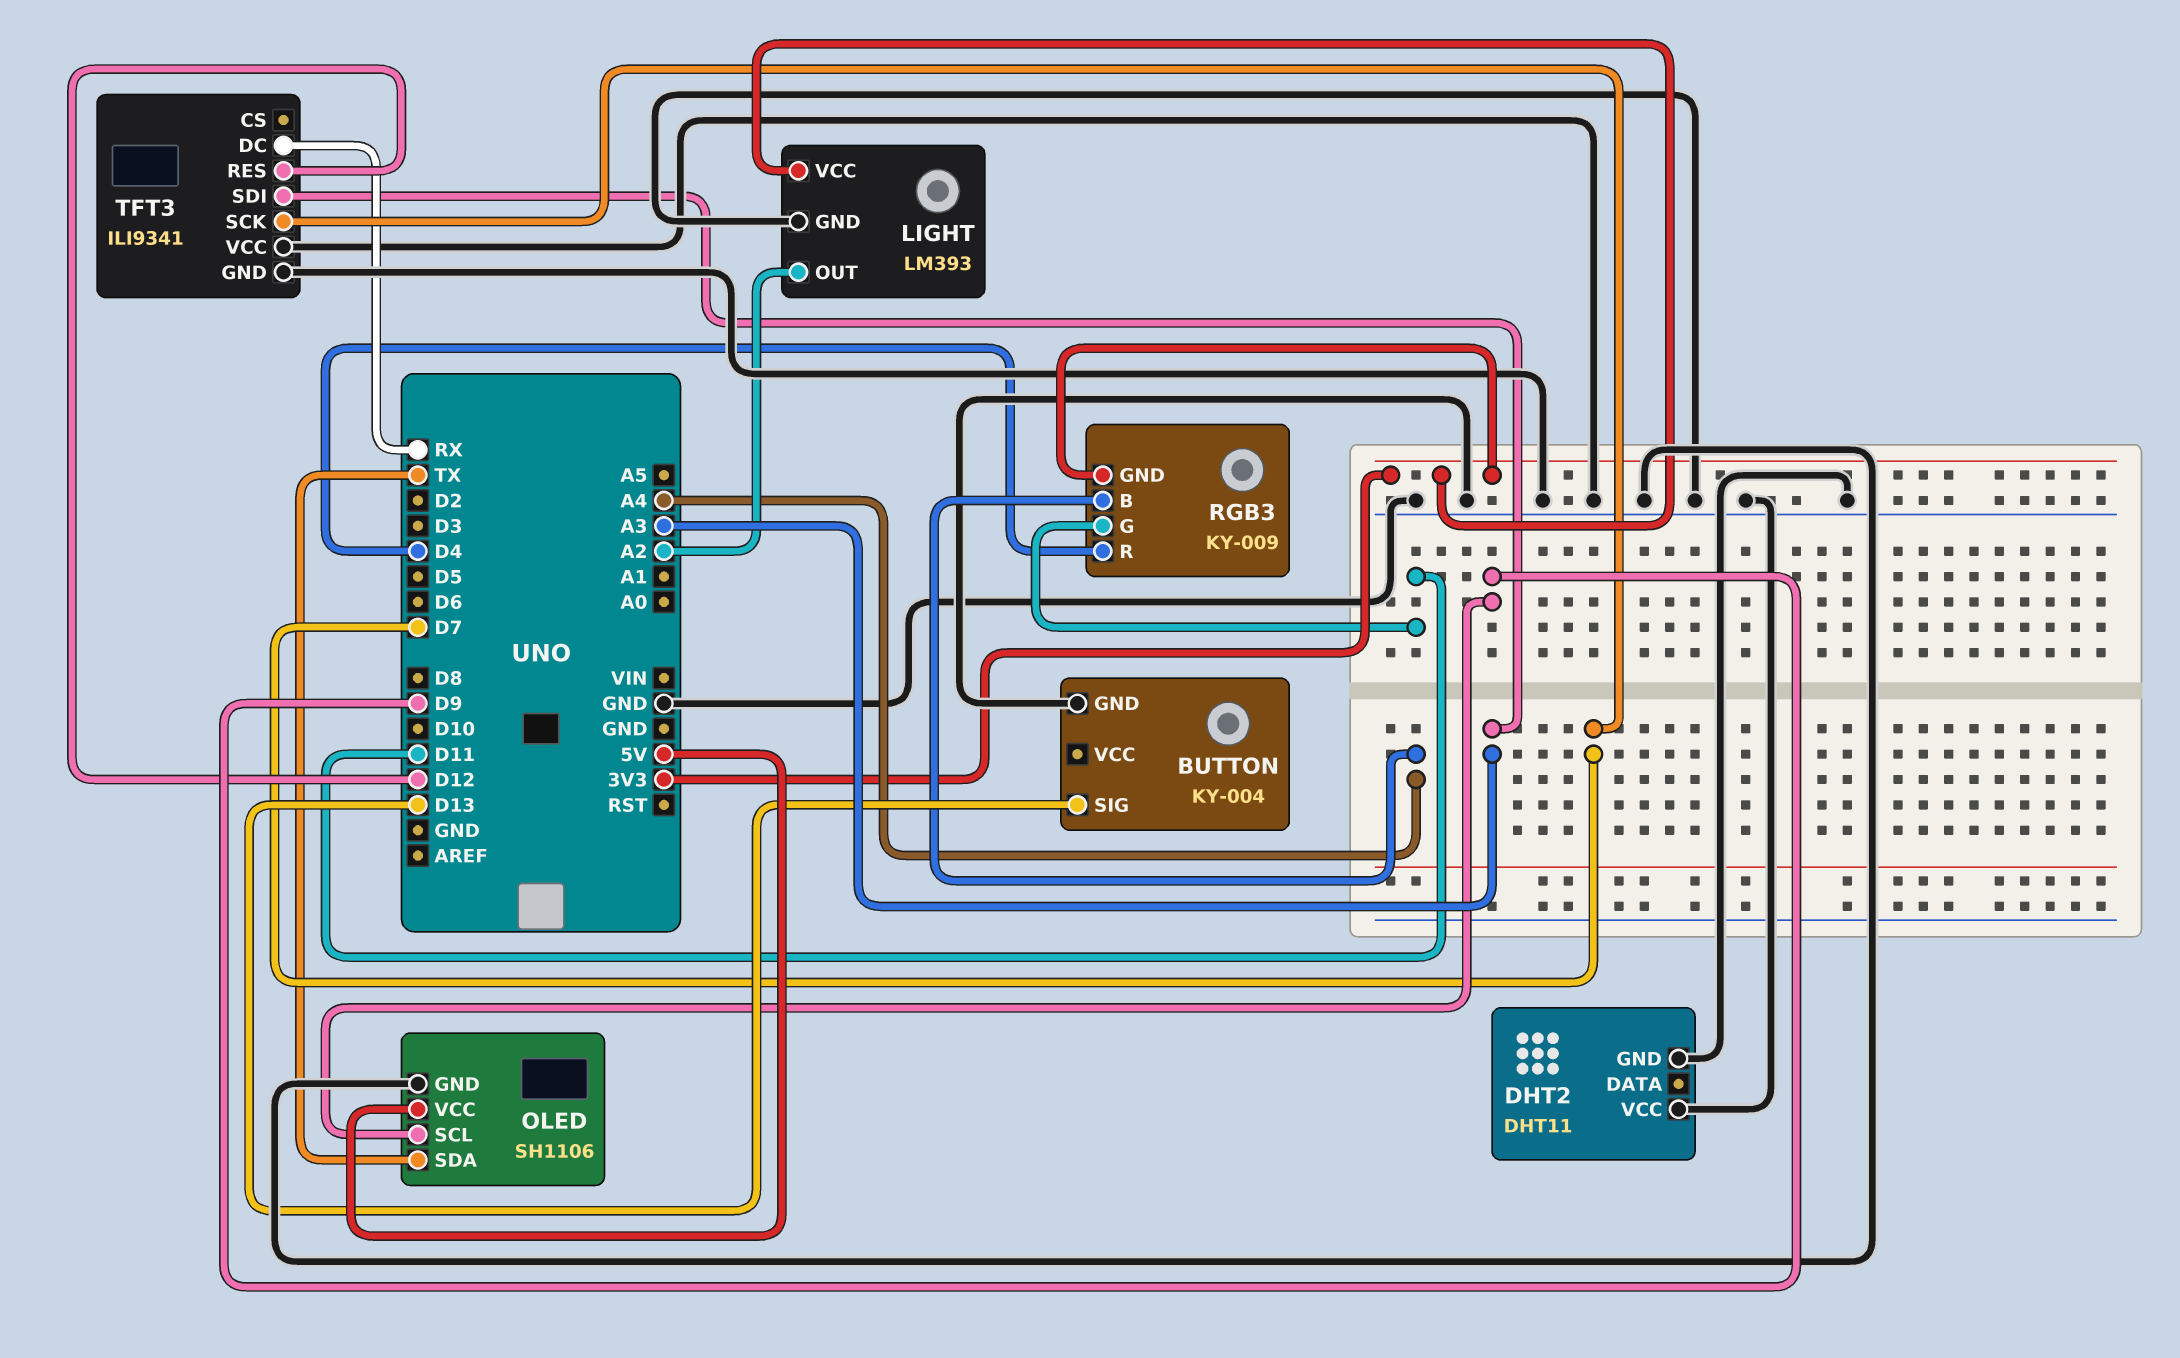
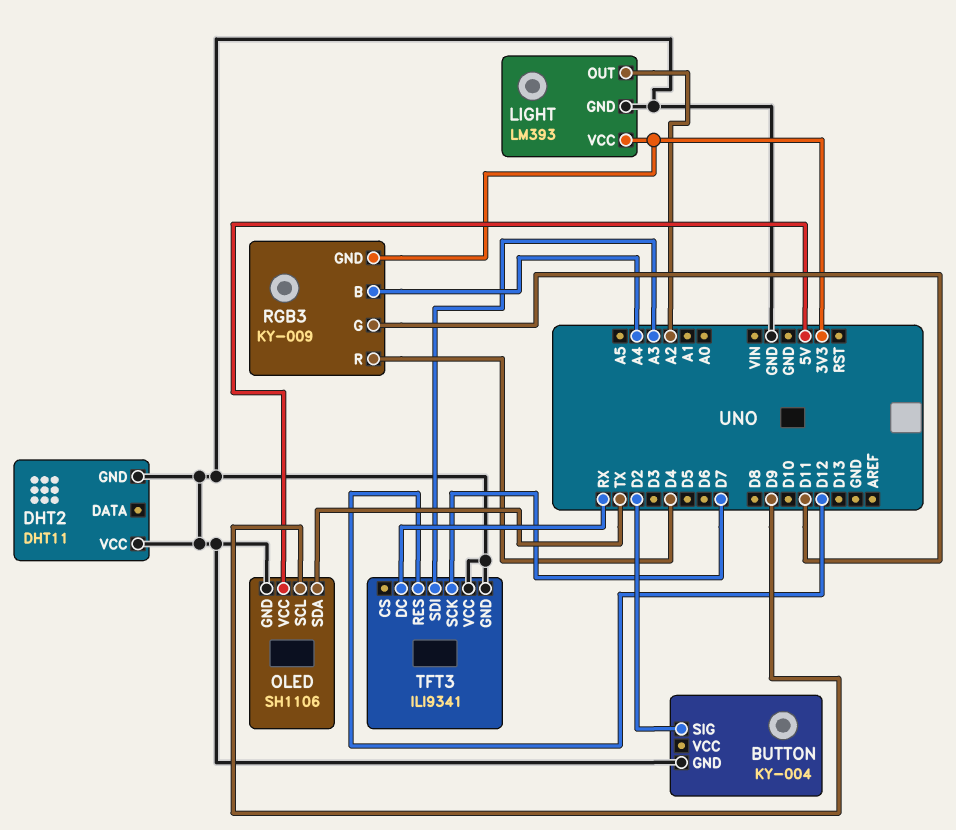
BUTTON pin SIG: D13 -> D2

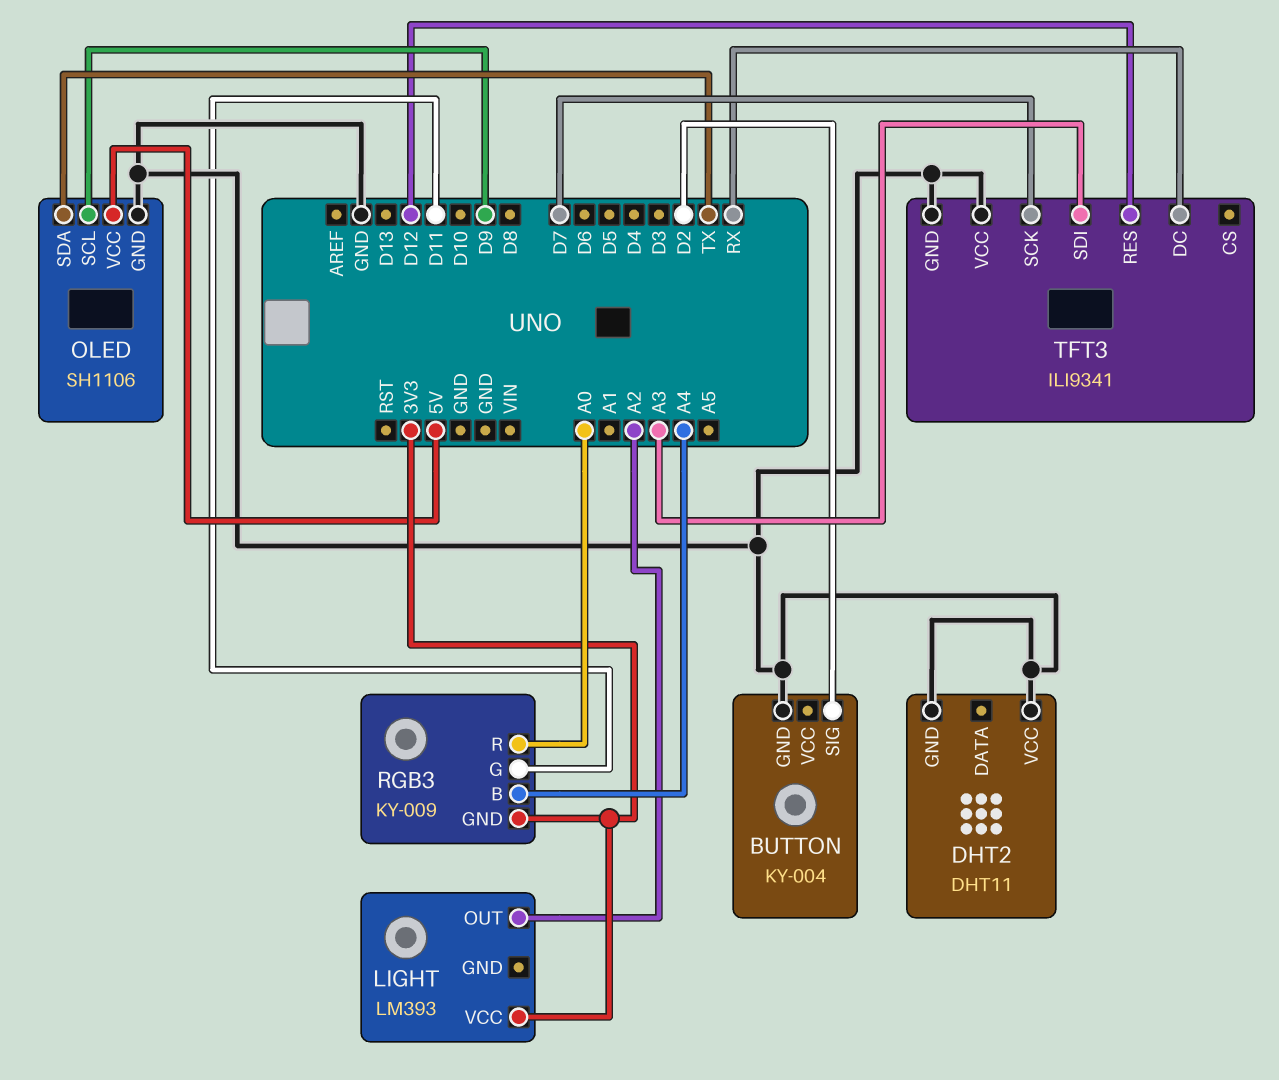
LIGHT pin GND: GND -> none
RGB3 pin R: D4 -> A0

